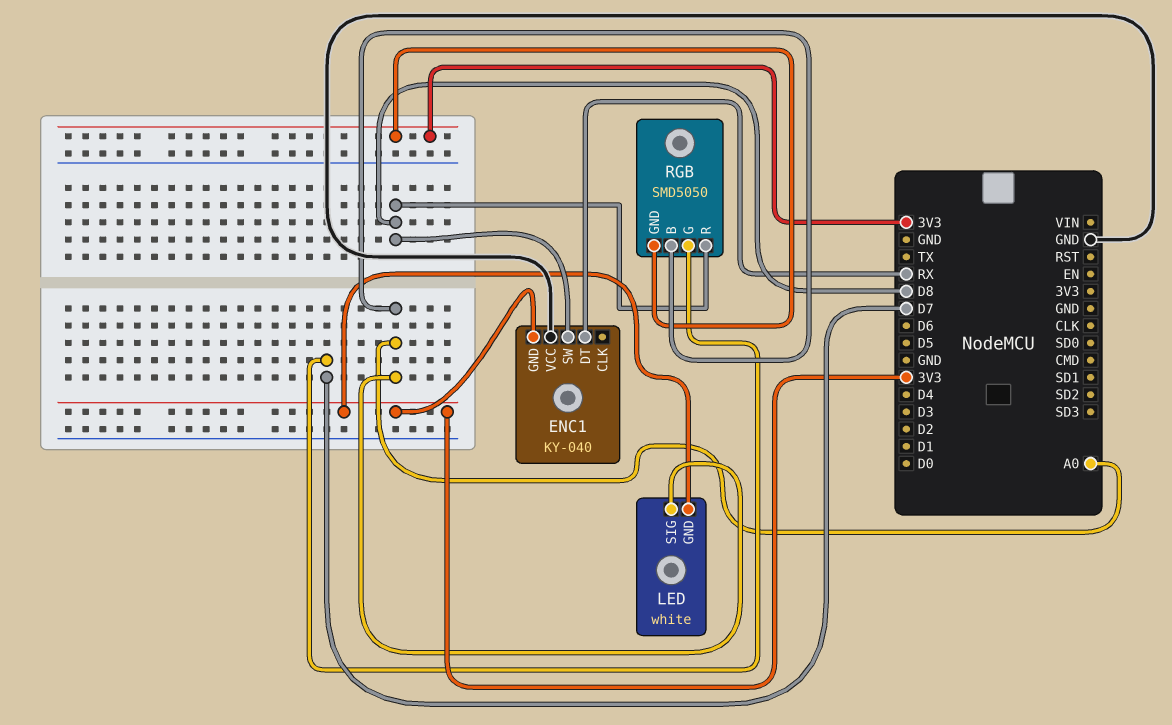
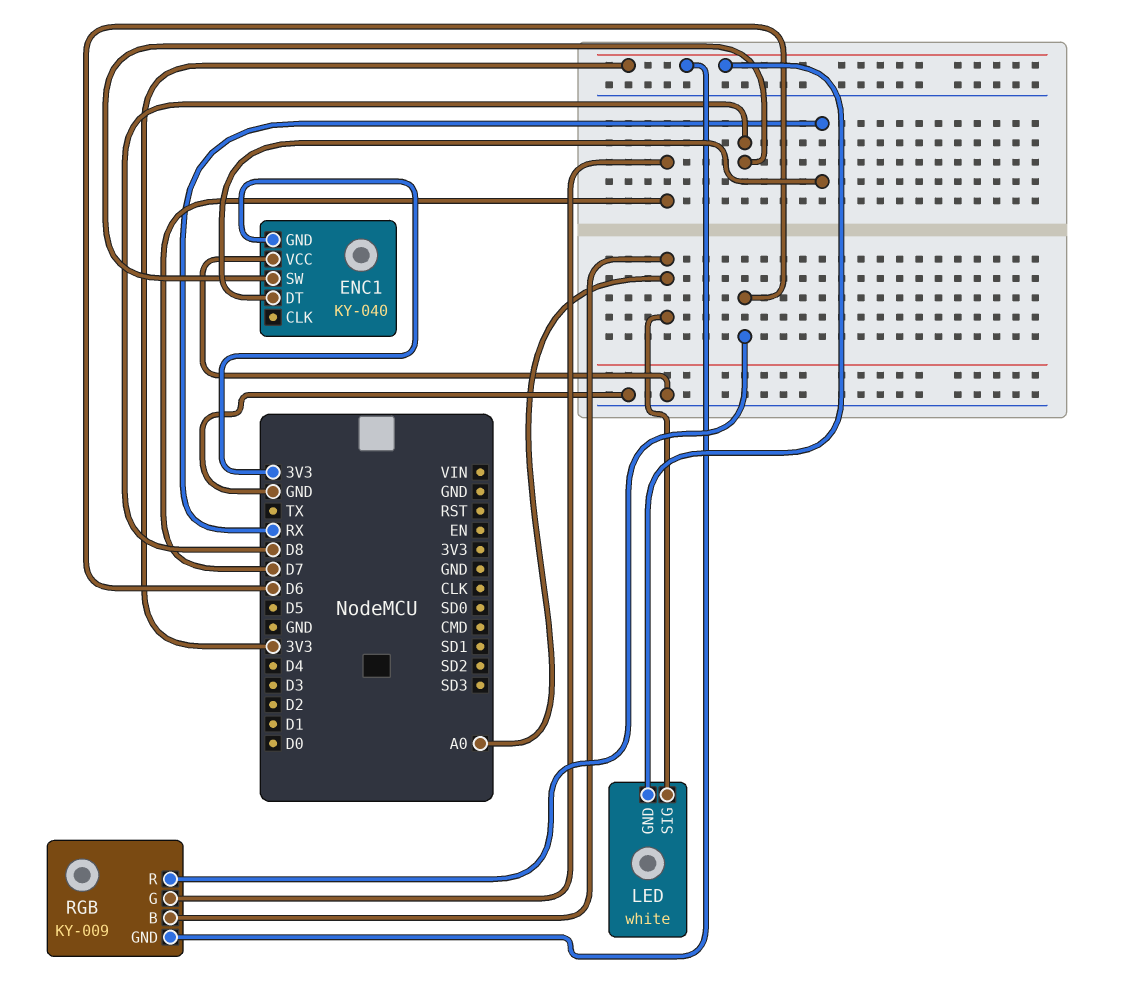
RGB: SMD5050 -> KY-009
RGB pin R: D8 -> D6

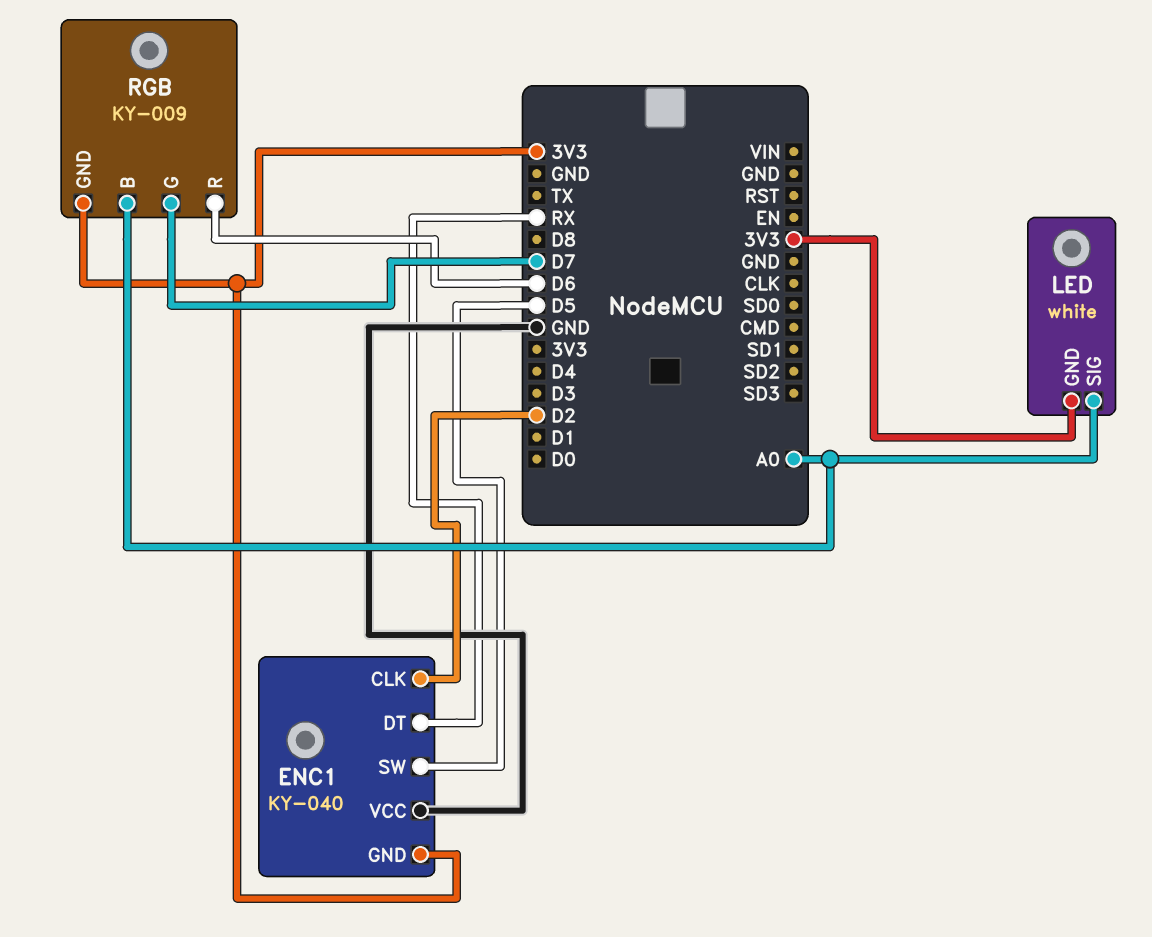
ENC1 pin CLK: none -> D2
ENC1 pin SW: D8 -> D5

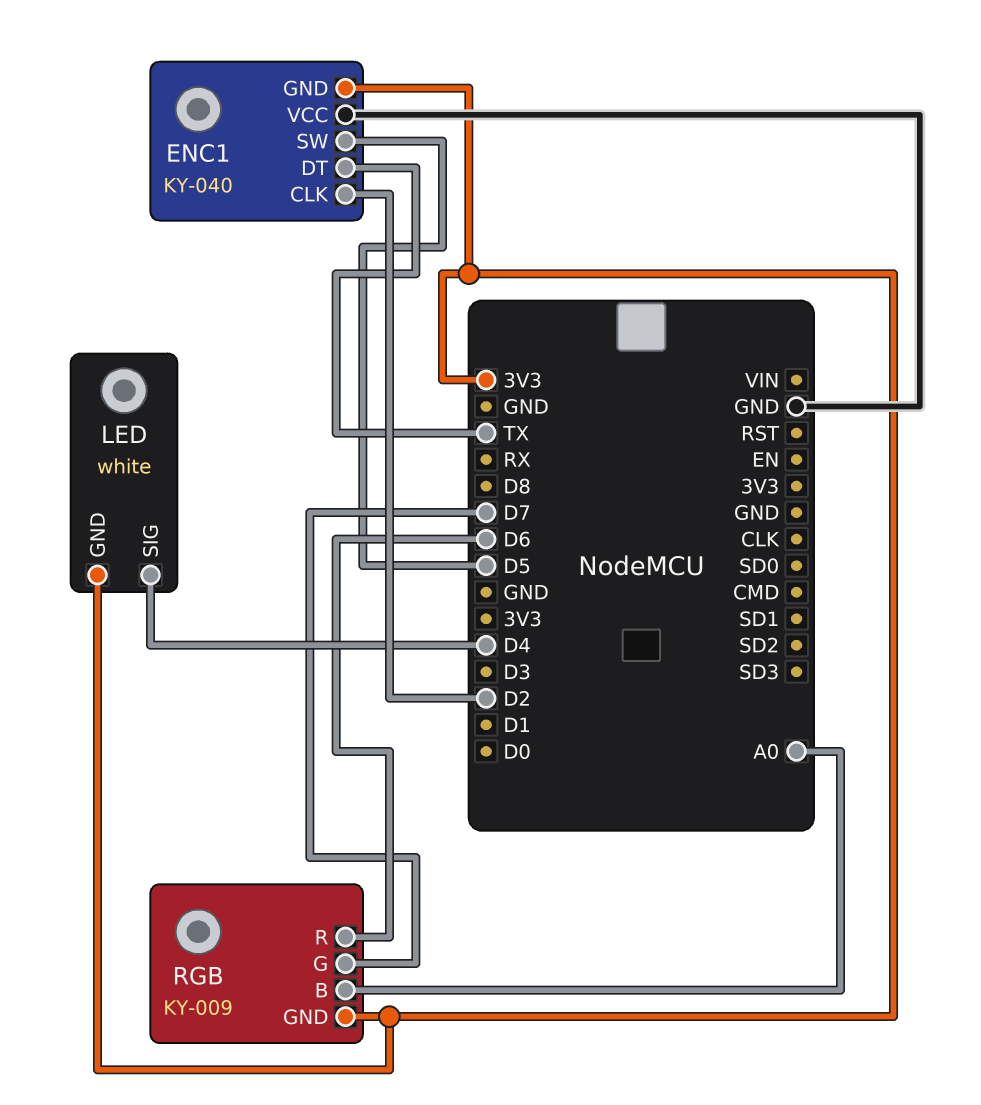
ENC1 pin DT: RX -> TX
LED pin SIG: A0 -> D4

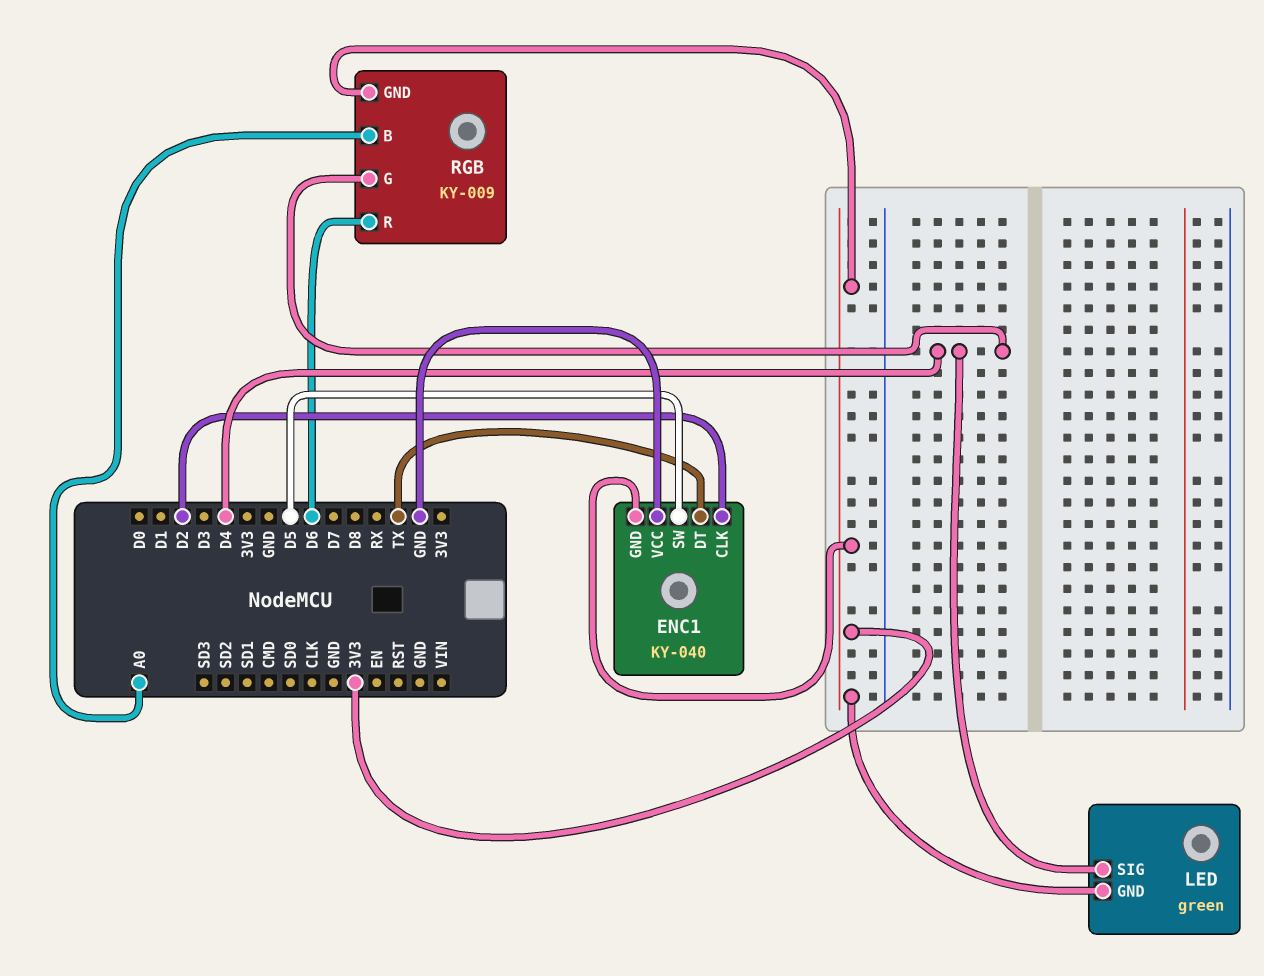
LED: white -> green
RGB pin G: D7 -> D4

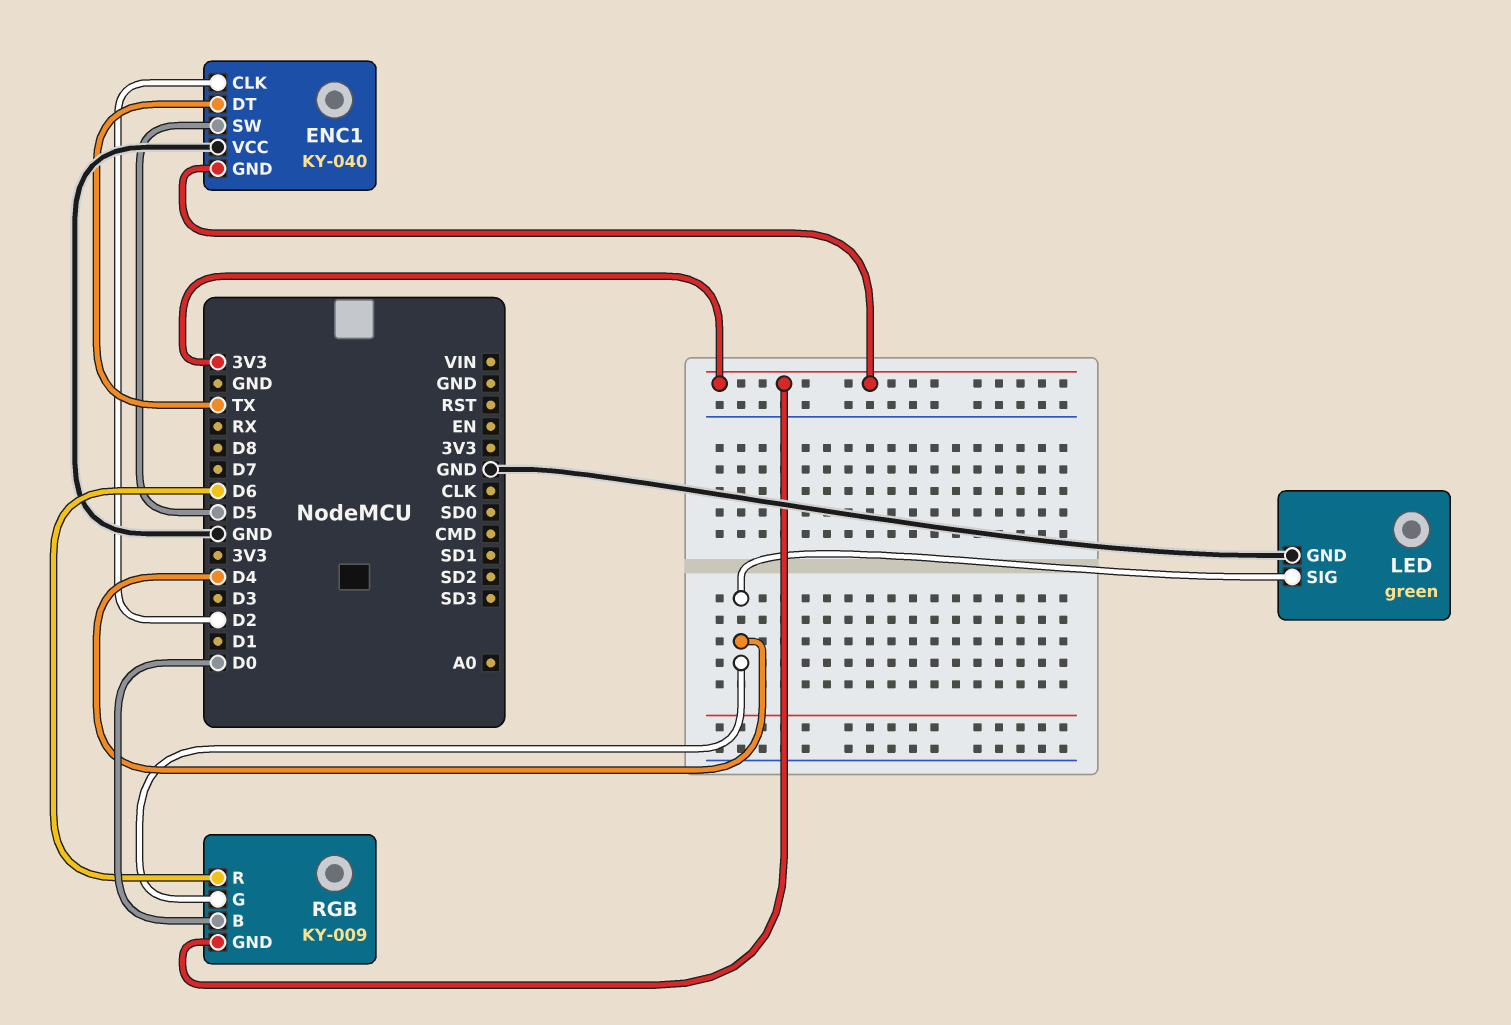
LED pin GND: 3V3 -> GND
RGB pin B: A0 -> D0

